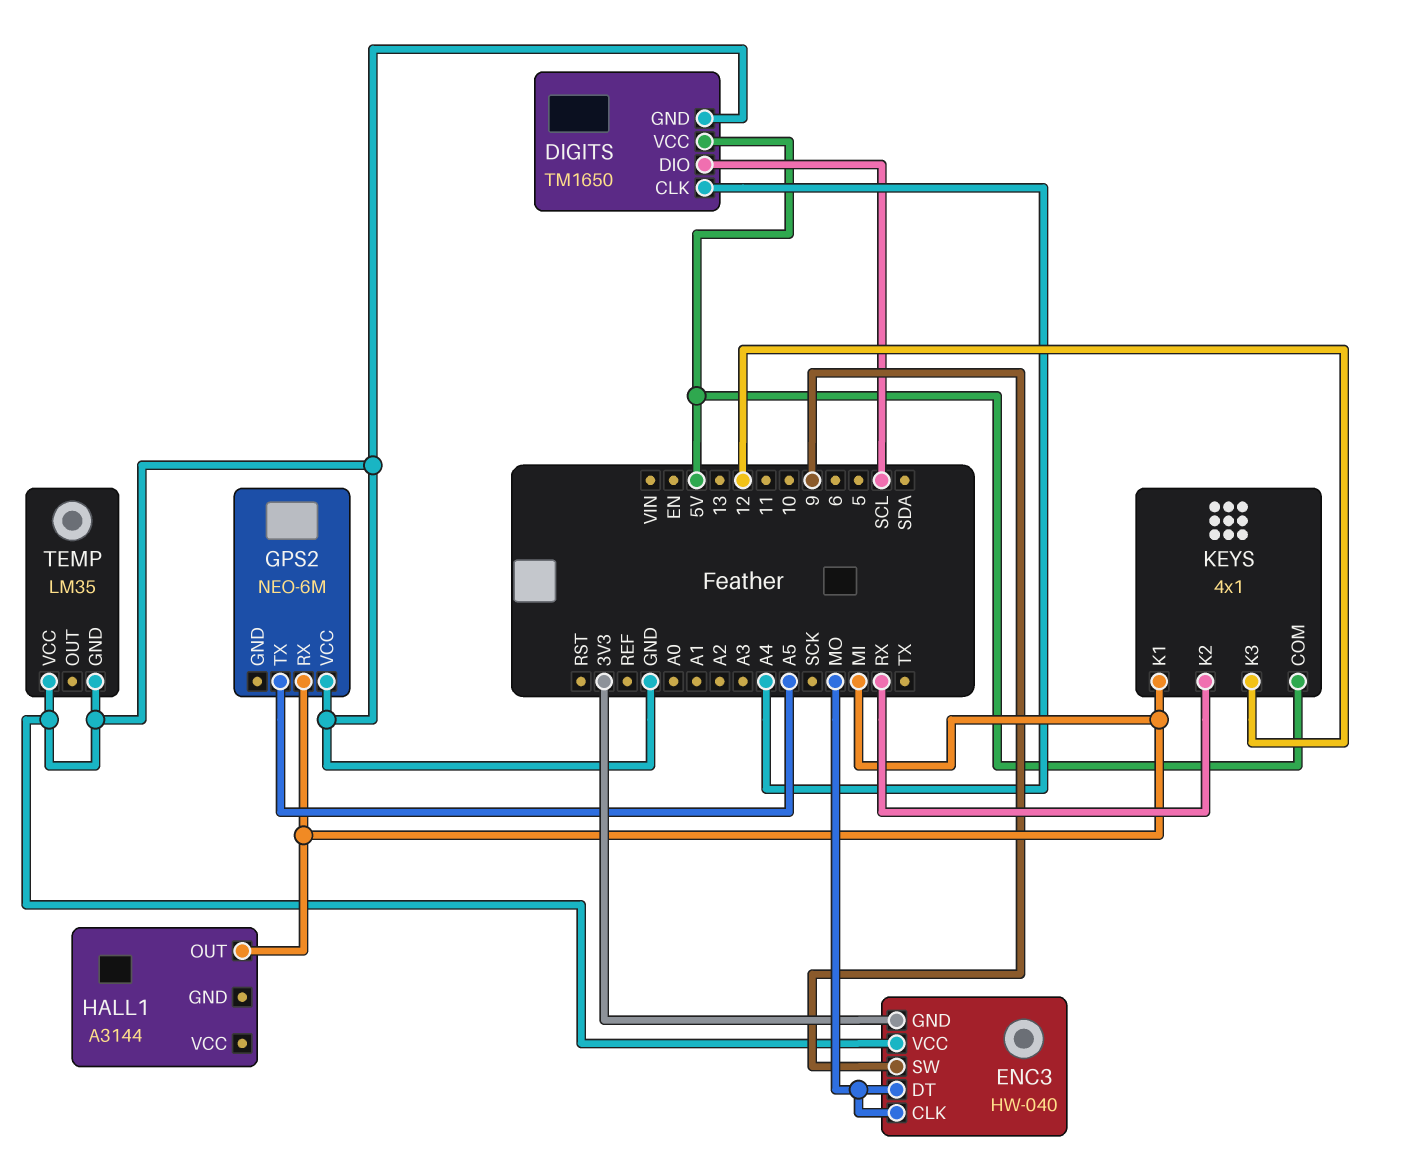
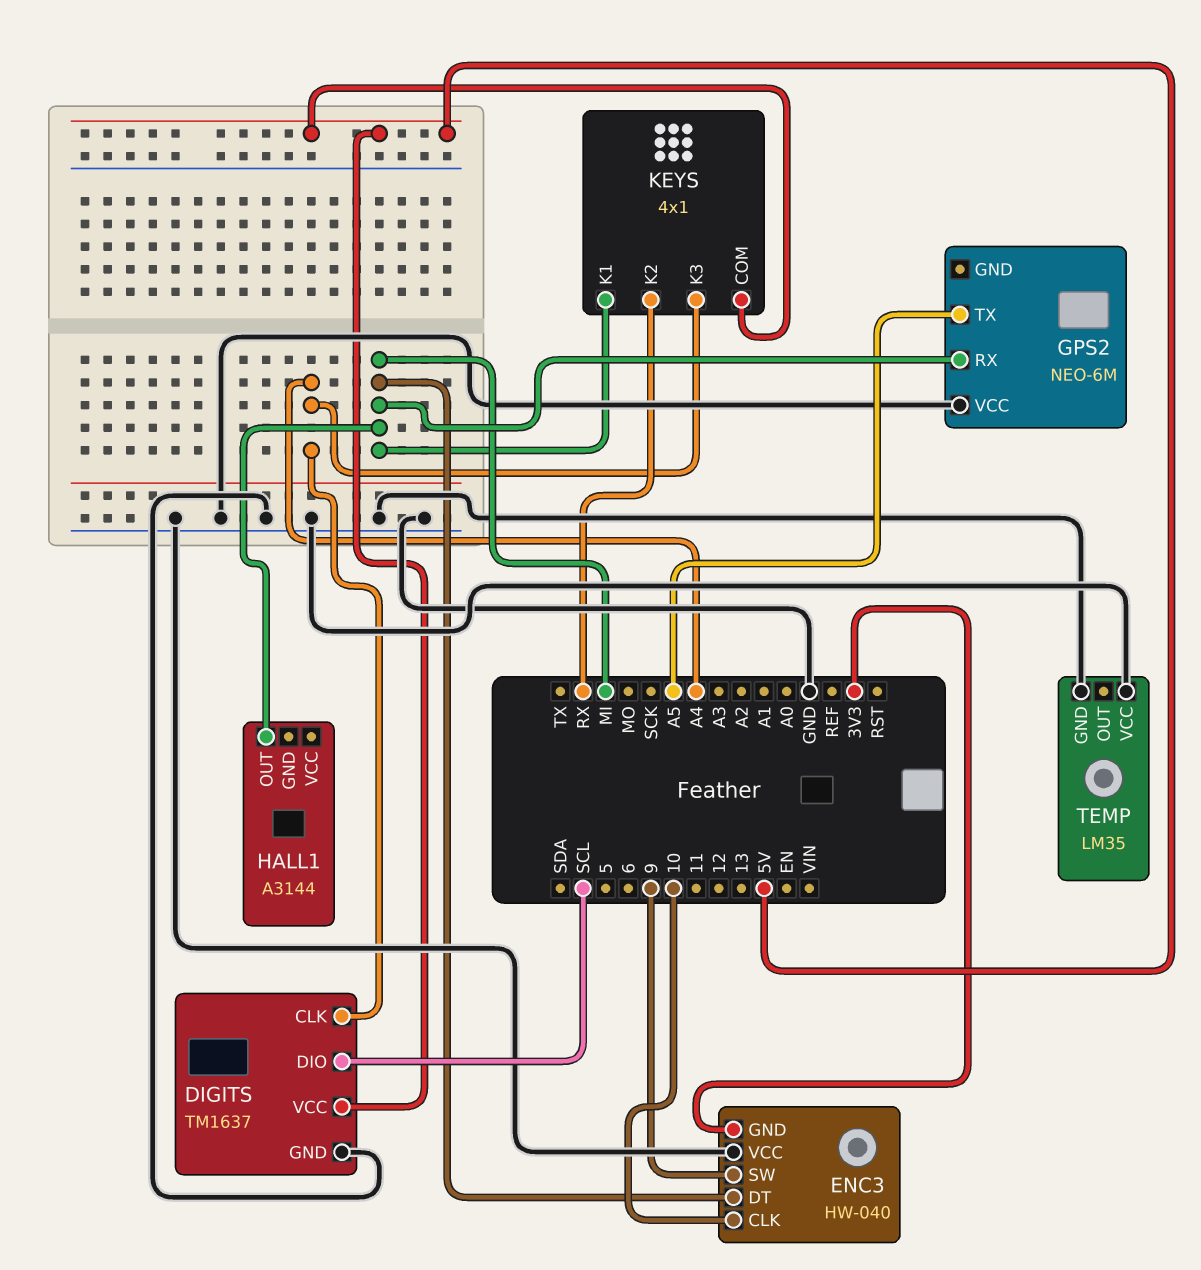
DIGITS: TM1650 -> TM1637
ENC3 pin CLK: MO -> 10
ENC3 pin DT: MO -> MI
KEYS pin K3: 12 -> A4

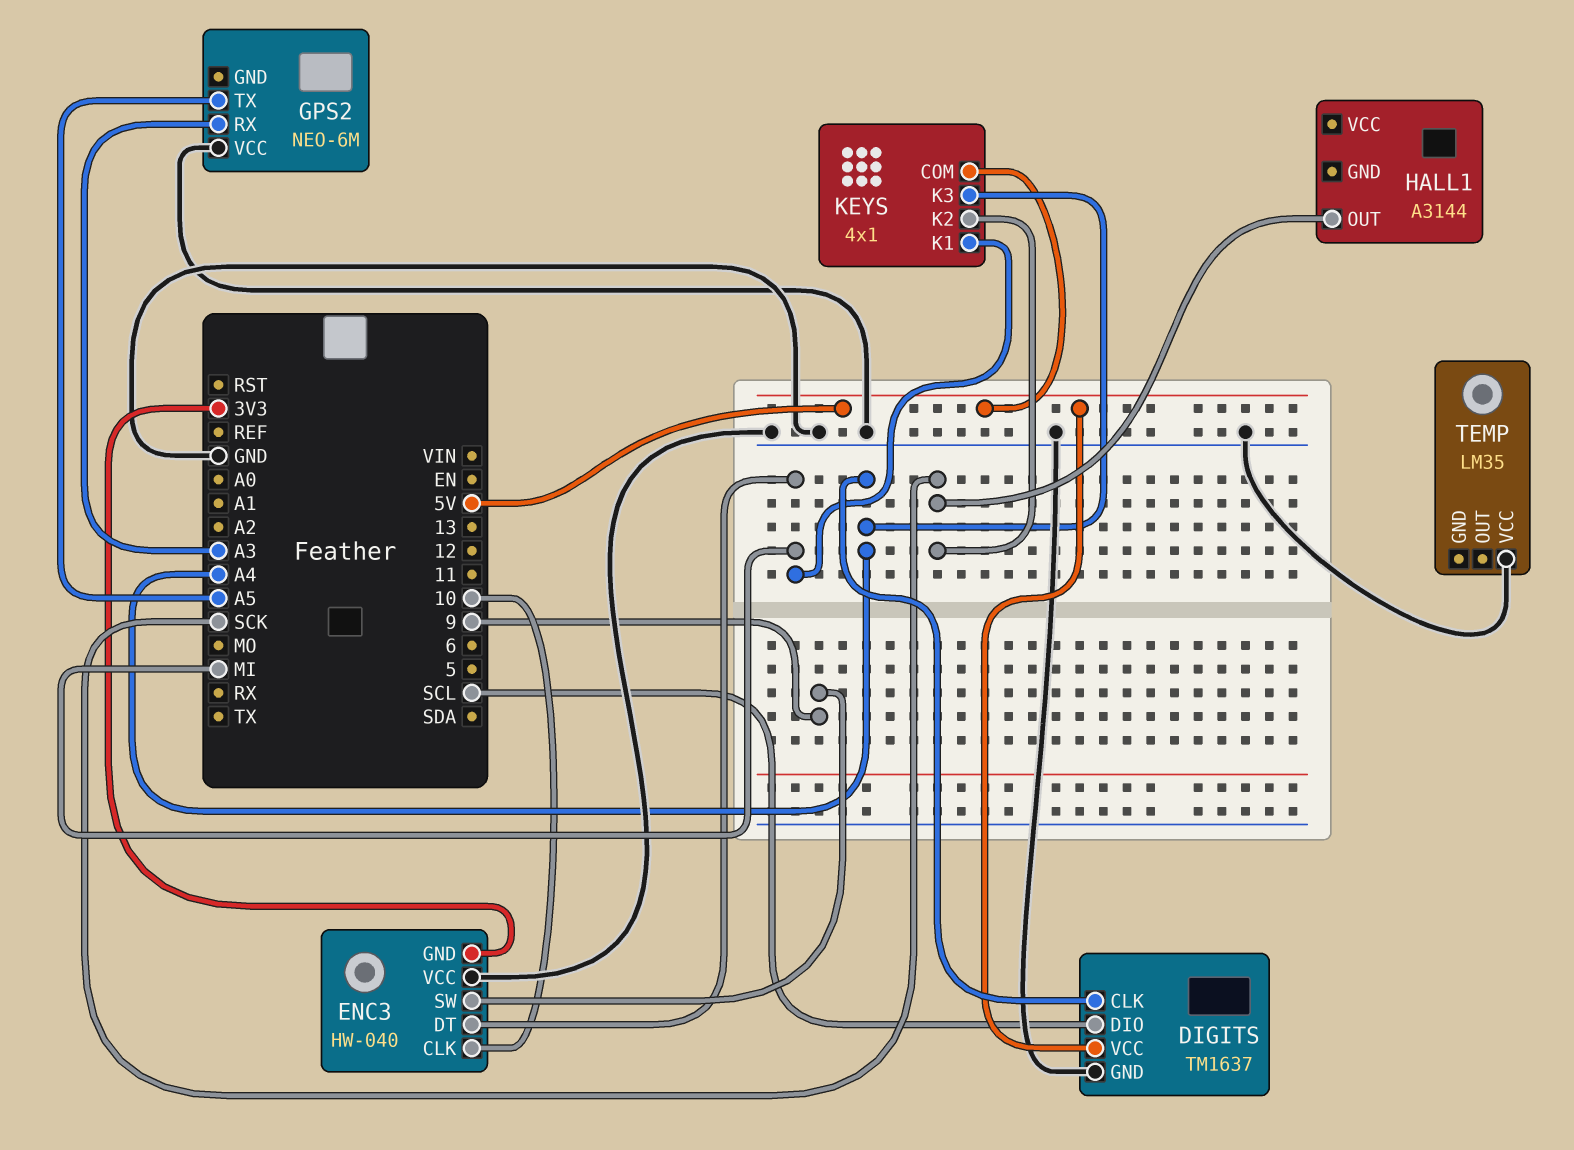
GPS2 pin RX: MI -> A3
HALL1 pin OUT: MI -> SCK
KEYS pin K2: RX -> SCK
TEMP pin GND: GND -> none

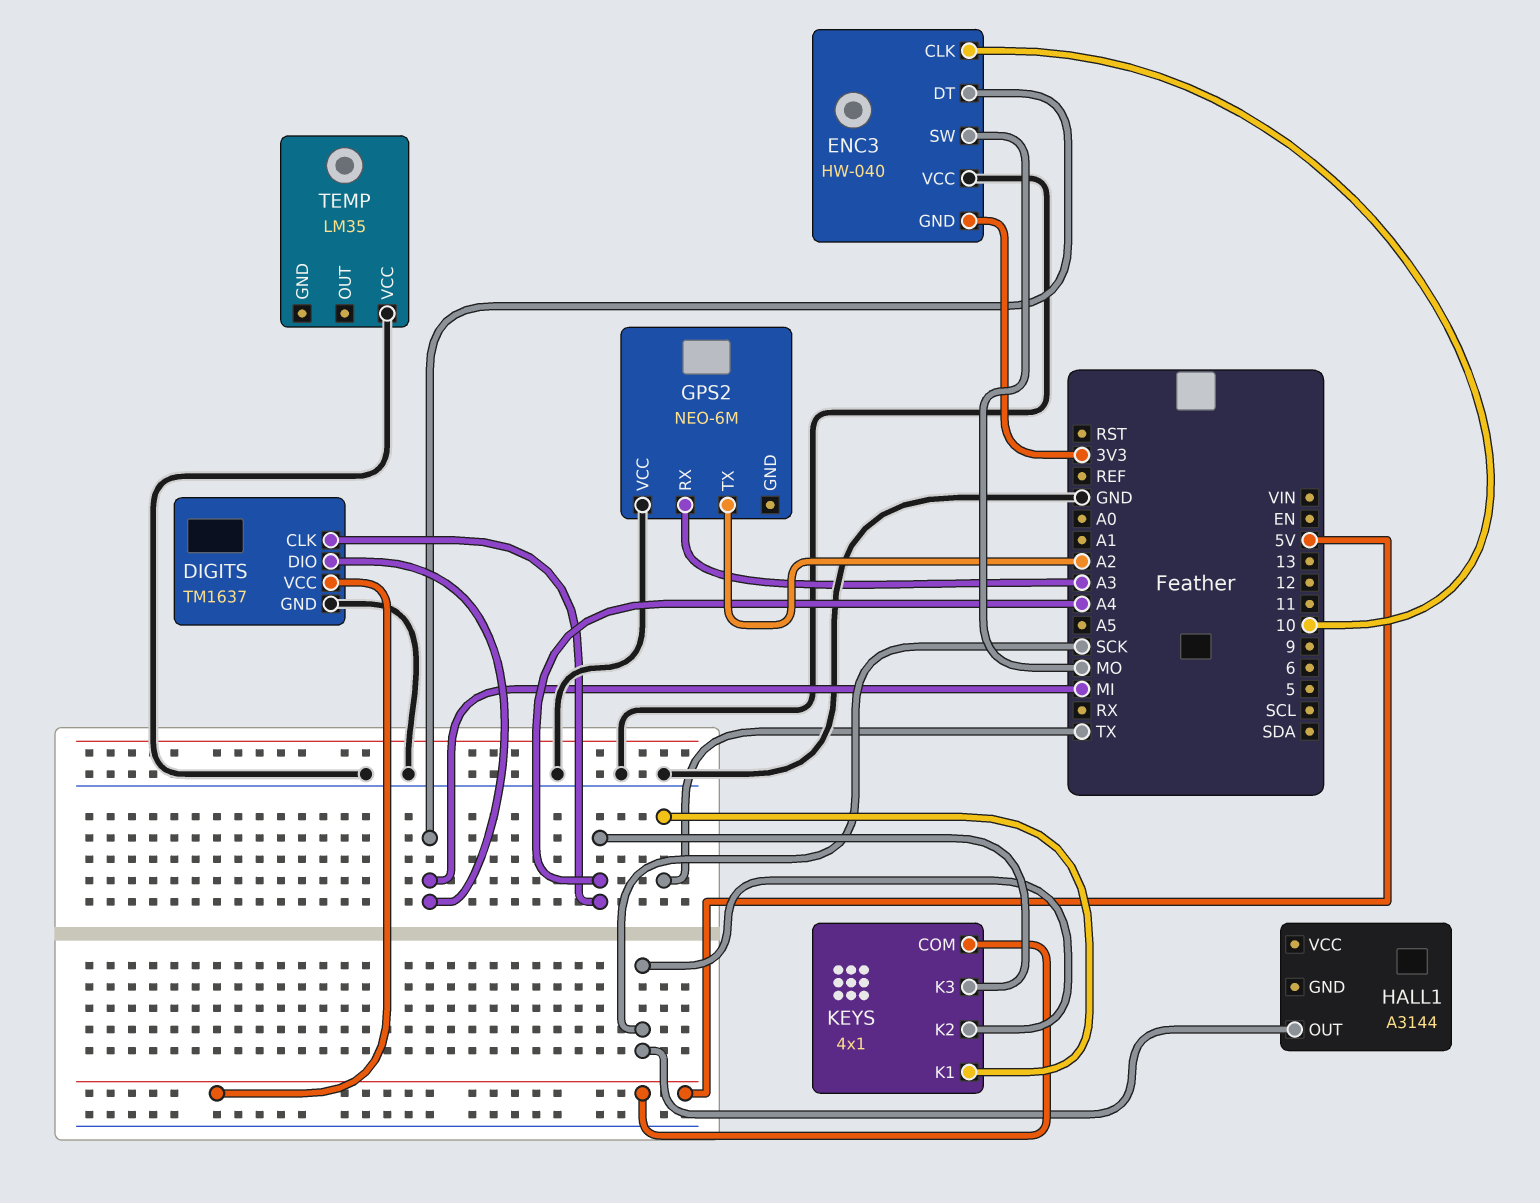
DIGITS pin DIO: SCL -> MI
ENC3 pin SW: 9 -> MO
GPS2 pin TX: A5 -> A2
KEYS pin K1: MI -> TX

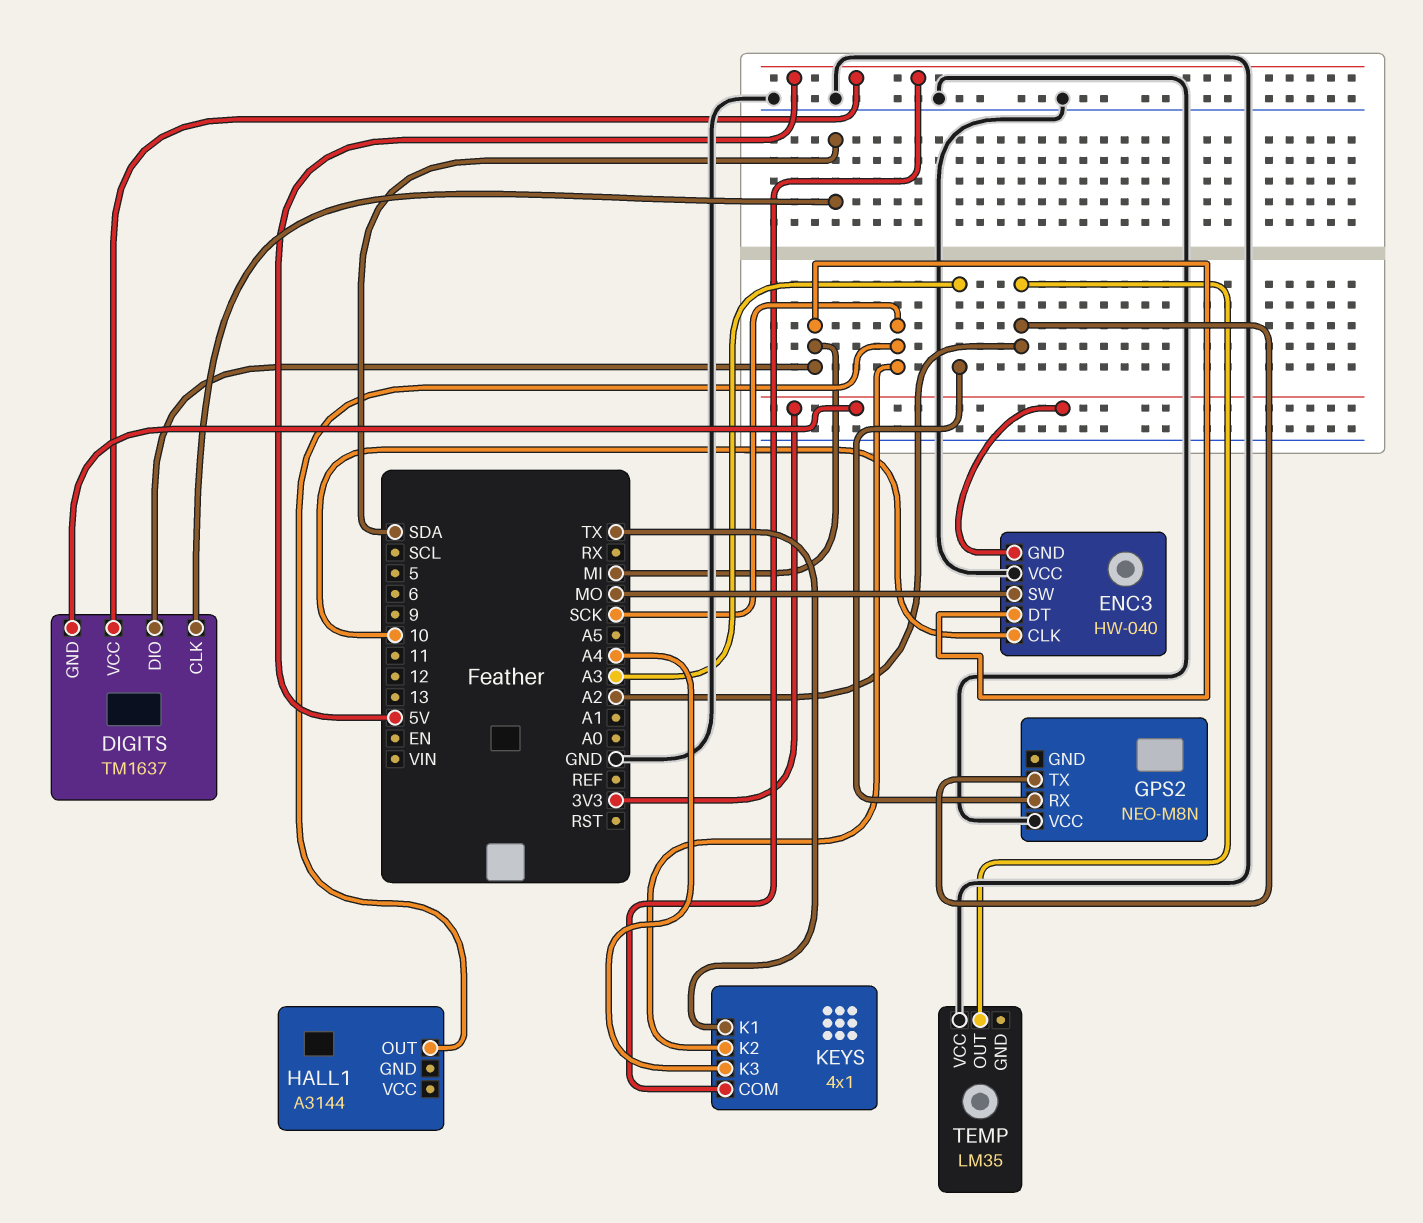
DIGITS pin CLK: A4 -> SDA
DIGITS pin GND: GND -> 3V3
GPS2: NEO-6M -> NEO-M8N
TEMP pin OUT: none -> A2

